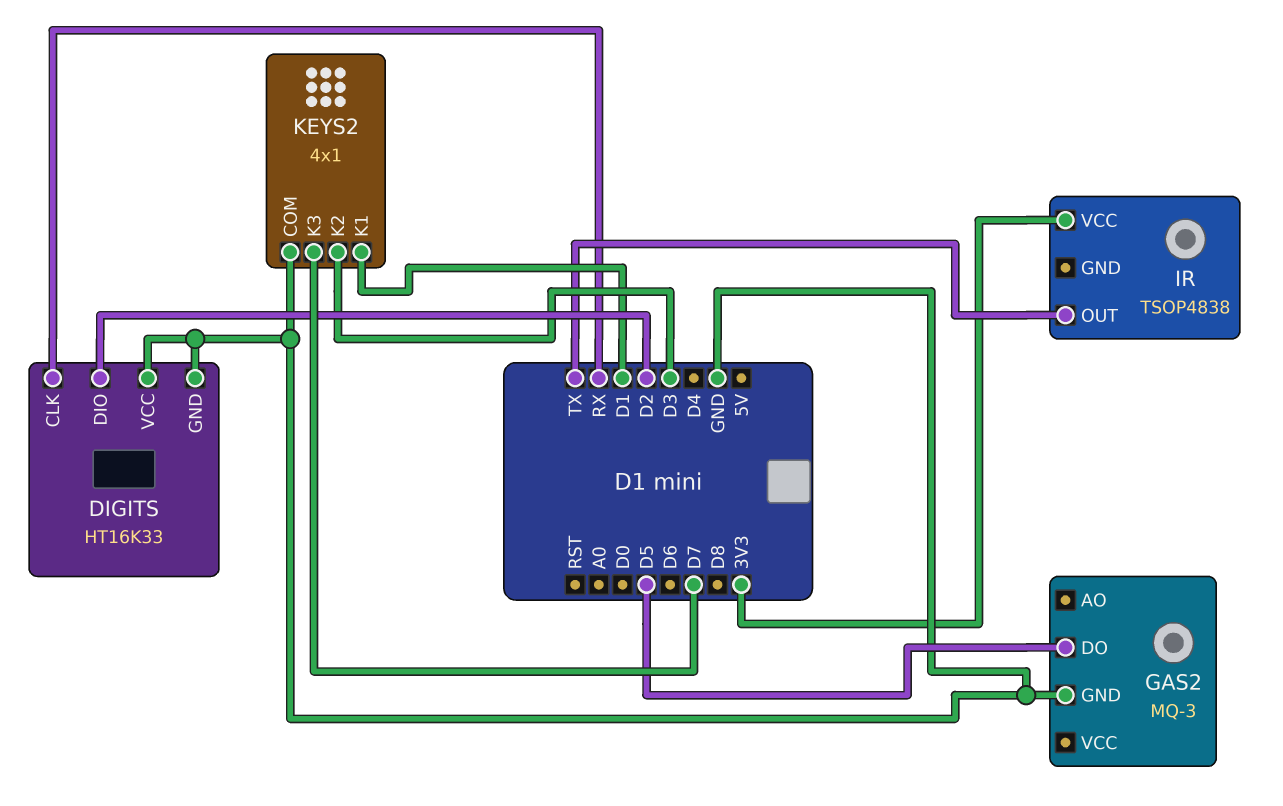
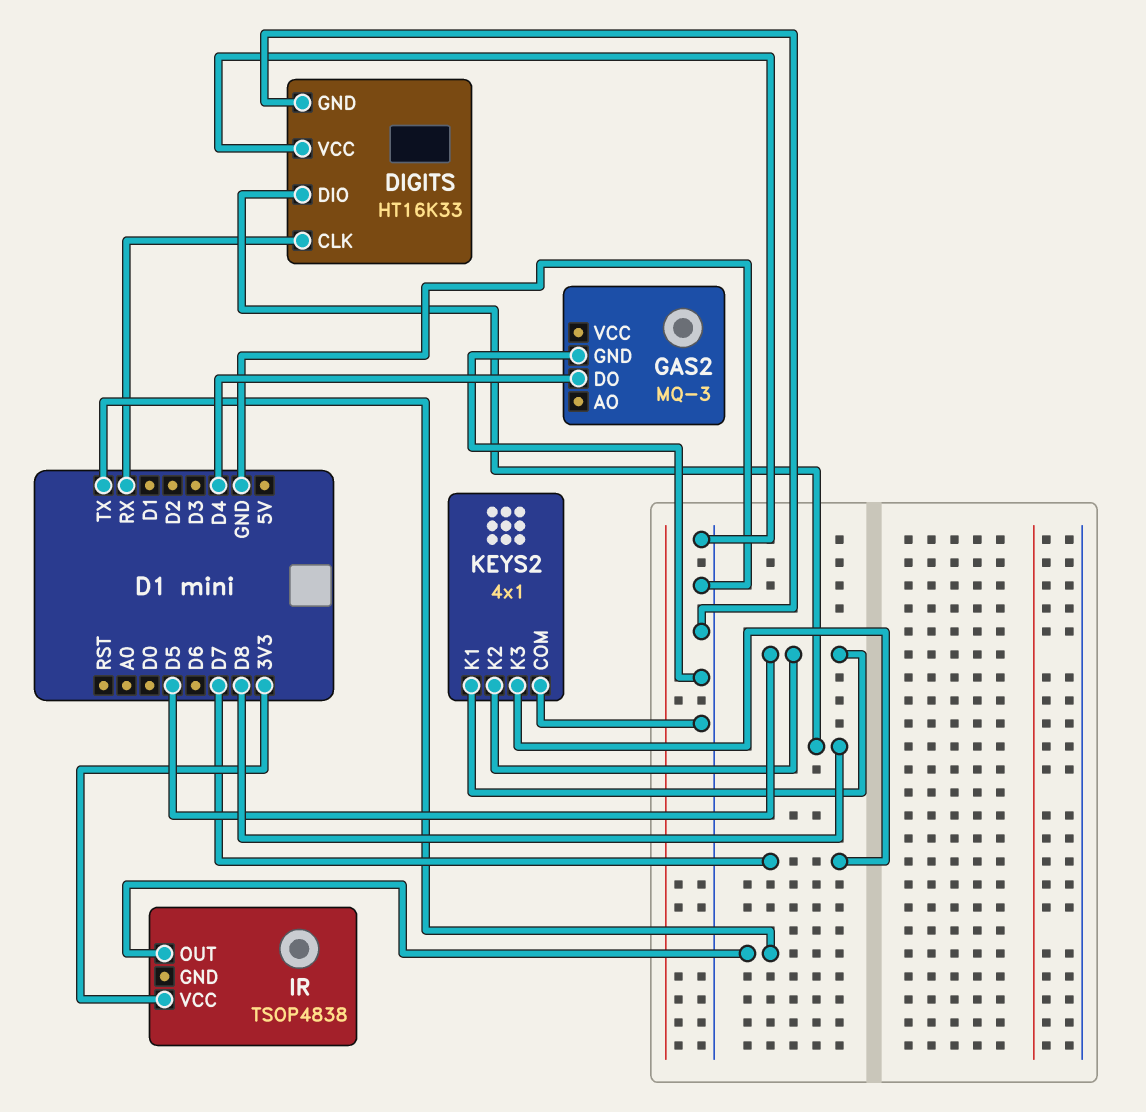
DIGITS pin DIO: D2 -> D8
GAS2 pin DO: D5 -> D4
KEYS2 pin K1: D1 -> D5
KEYS2 pin K2: D3 -> D5

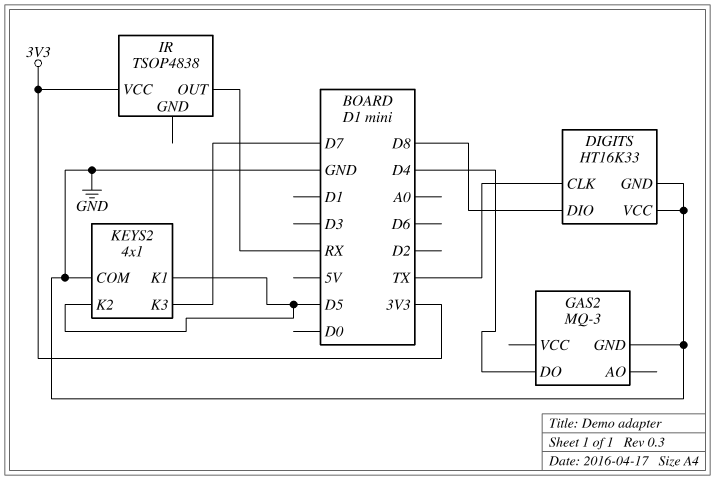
DIGITS pin CLK: RX -> TX
IR pin OUT: TX -> RX

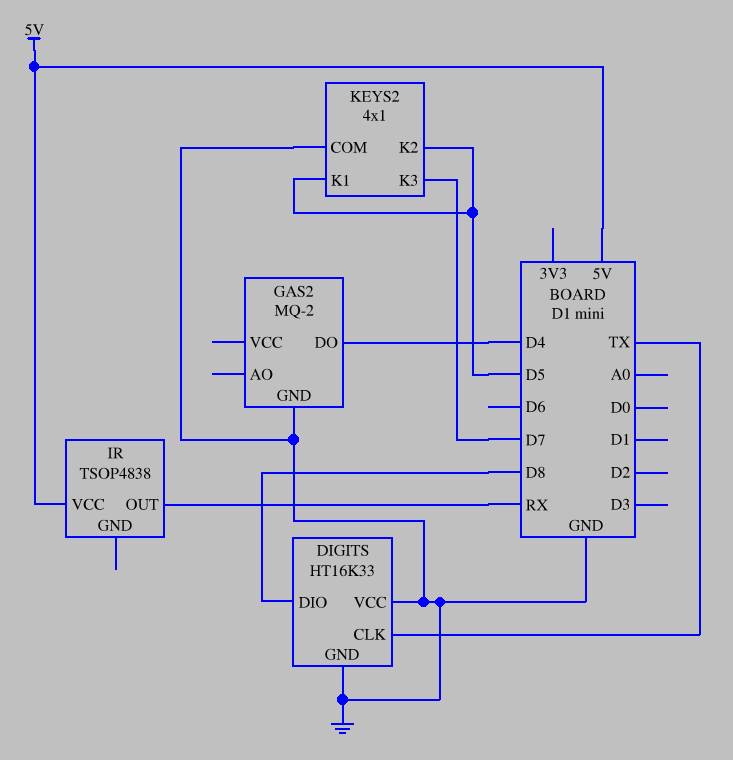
GAS2: MQ-3 -> MQ-2
IR pin VCC: 3V3 -> 5V

